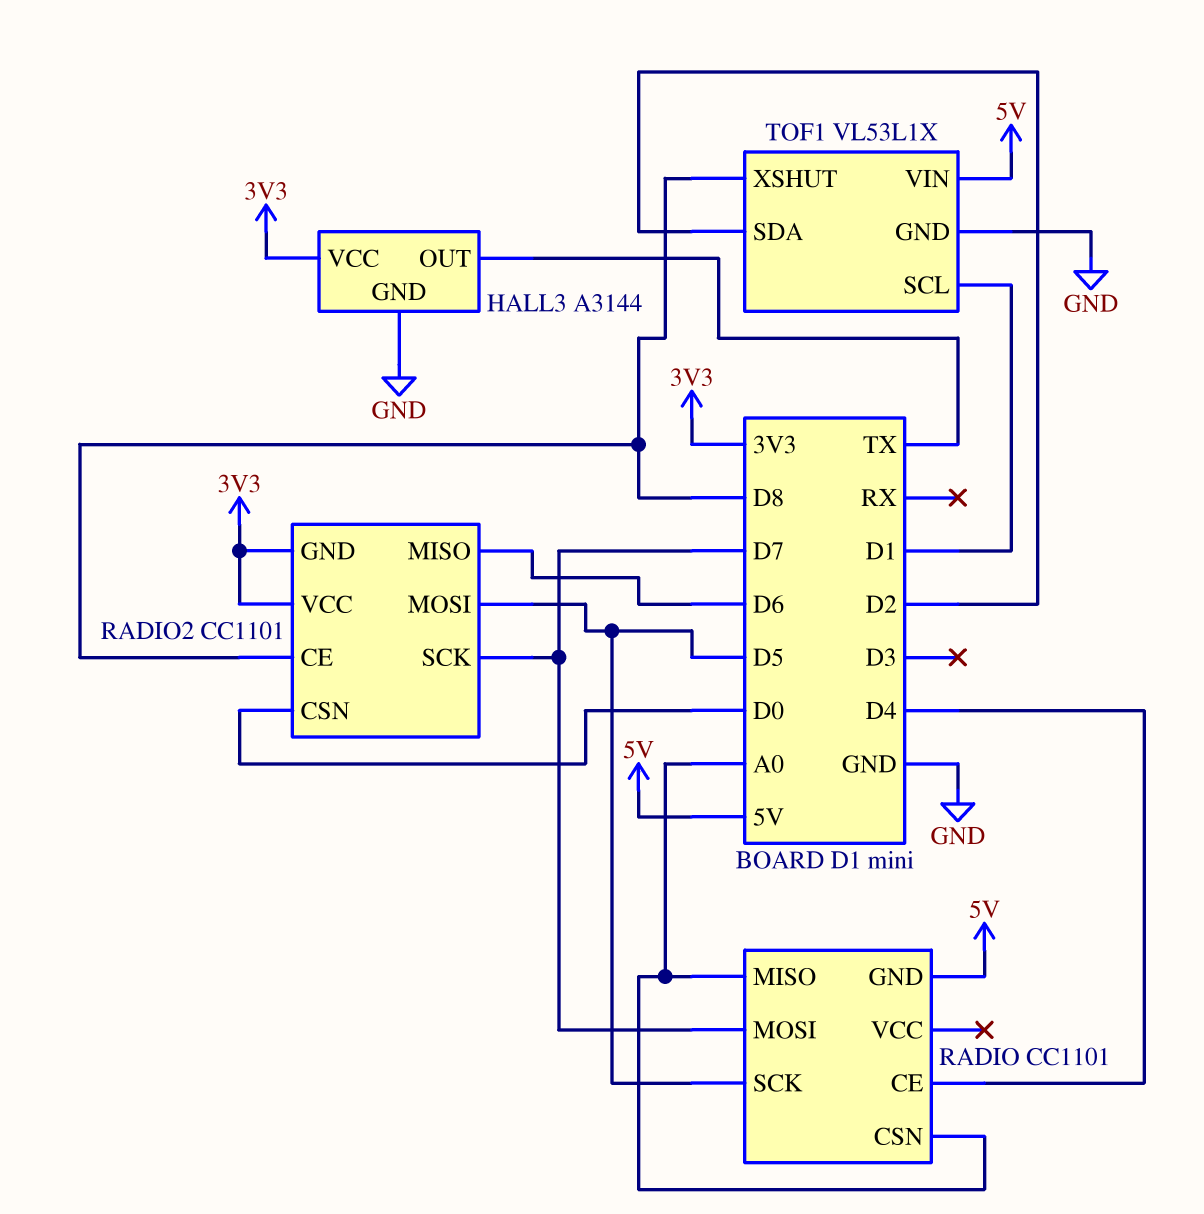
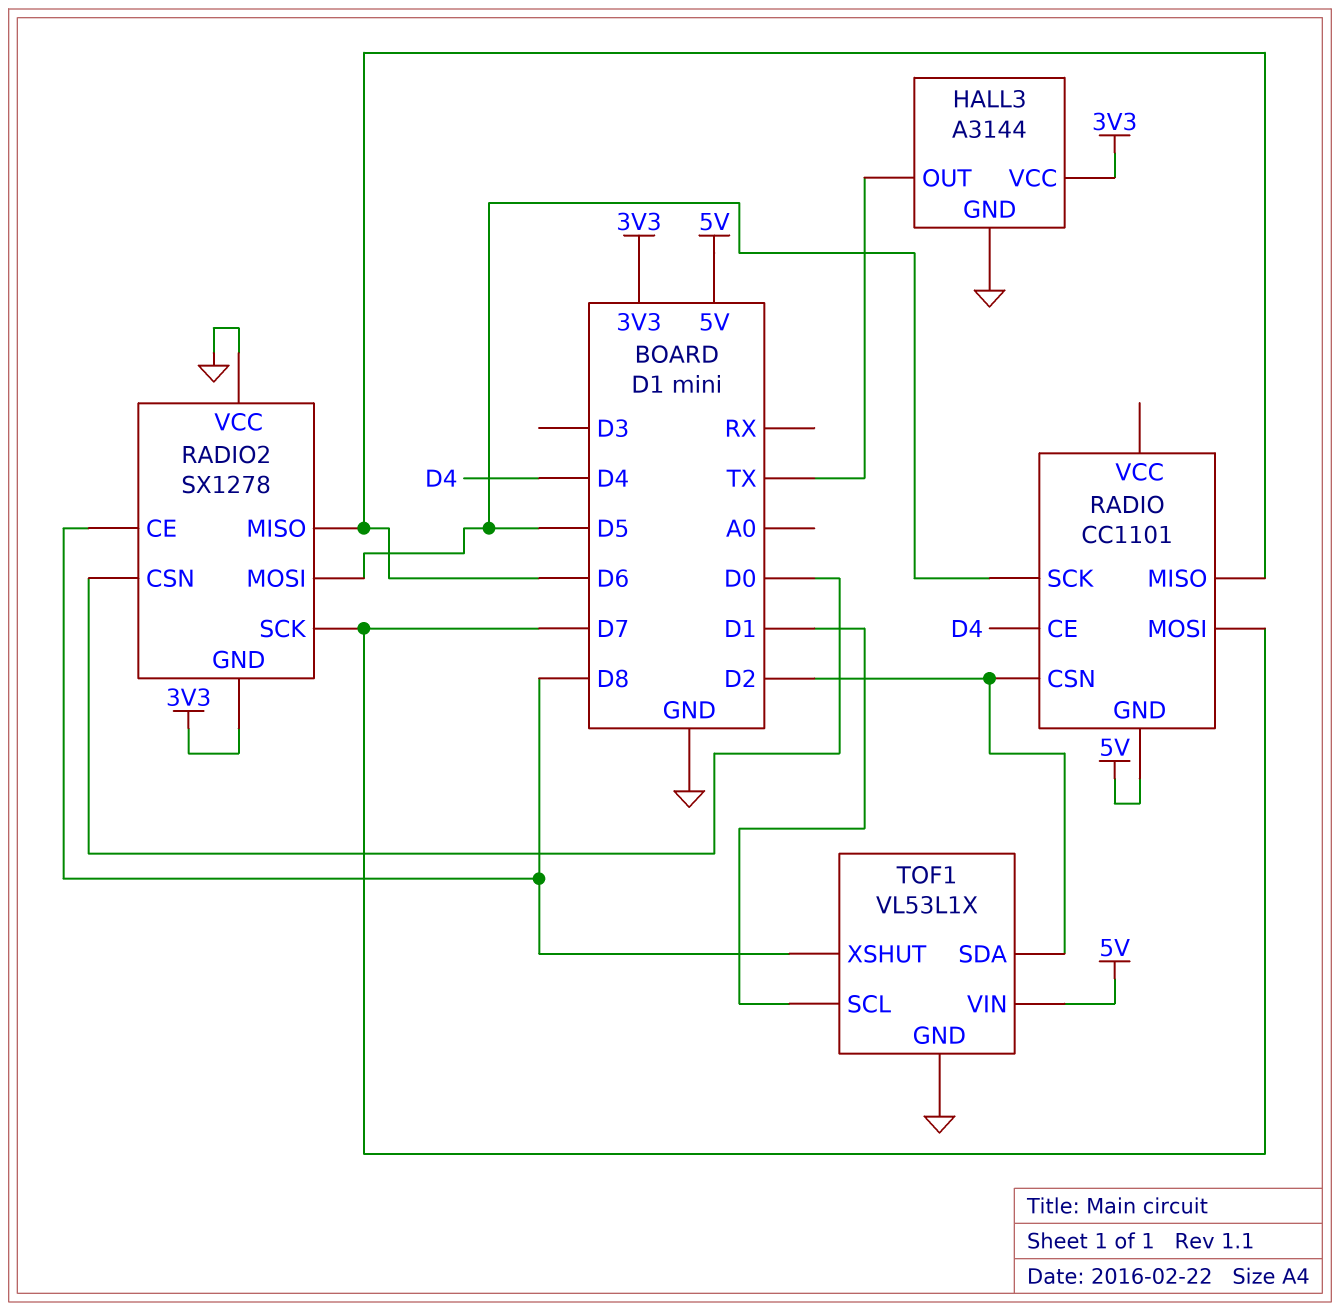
RADIO pin CSN: A0 -> D2
RADIO pin MISO: A0 -> D6
RADIO2: CC1101 -> SX1278
RADIO2 pin VCC: 3V3 -> GND

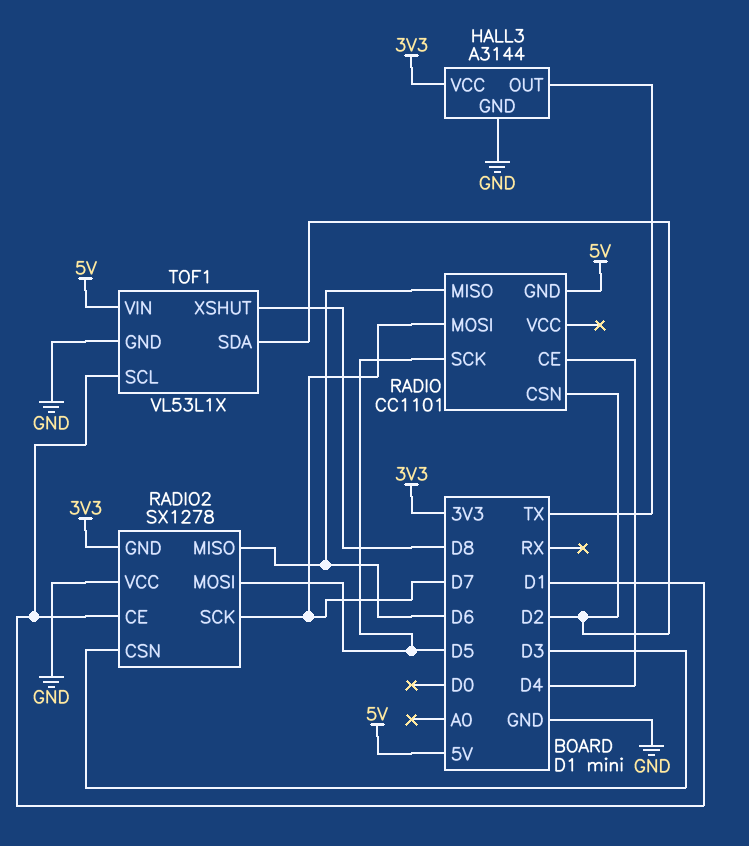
RADIO2 pin CE: D8 -> D1
RADIO2 pin CSN: D0 -> D3

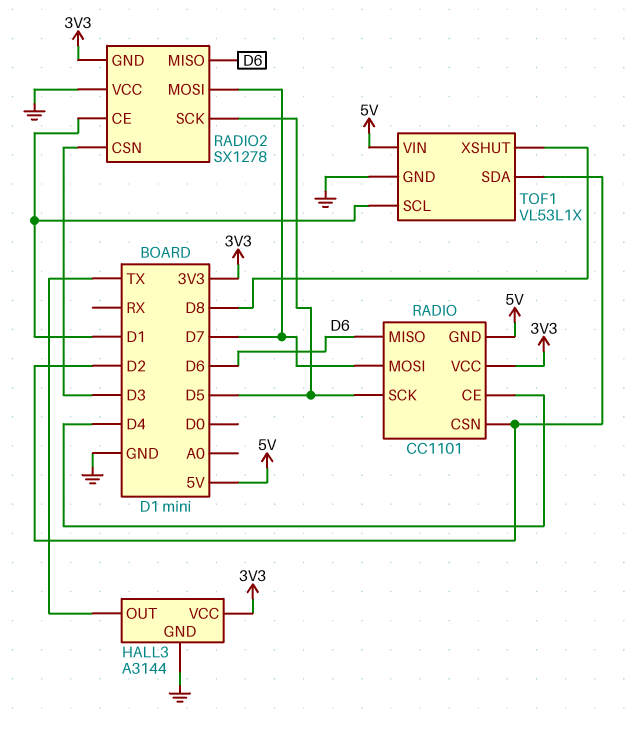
RADIO pin VCC: none -> 3V3
RADIO2 pin MOSI: D5 -> D7
RADIO2 pin SCK: D7 -> D5

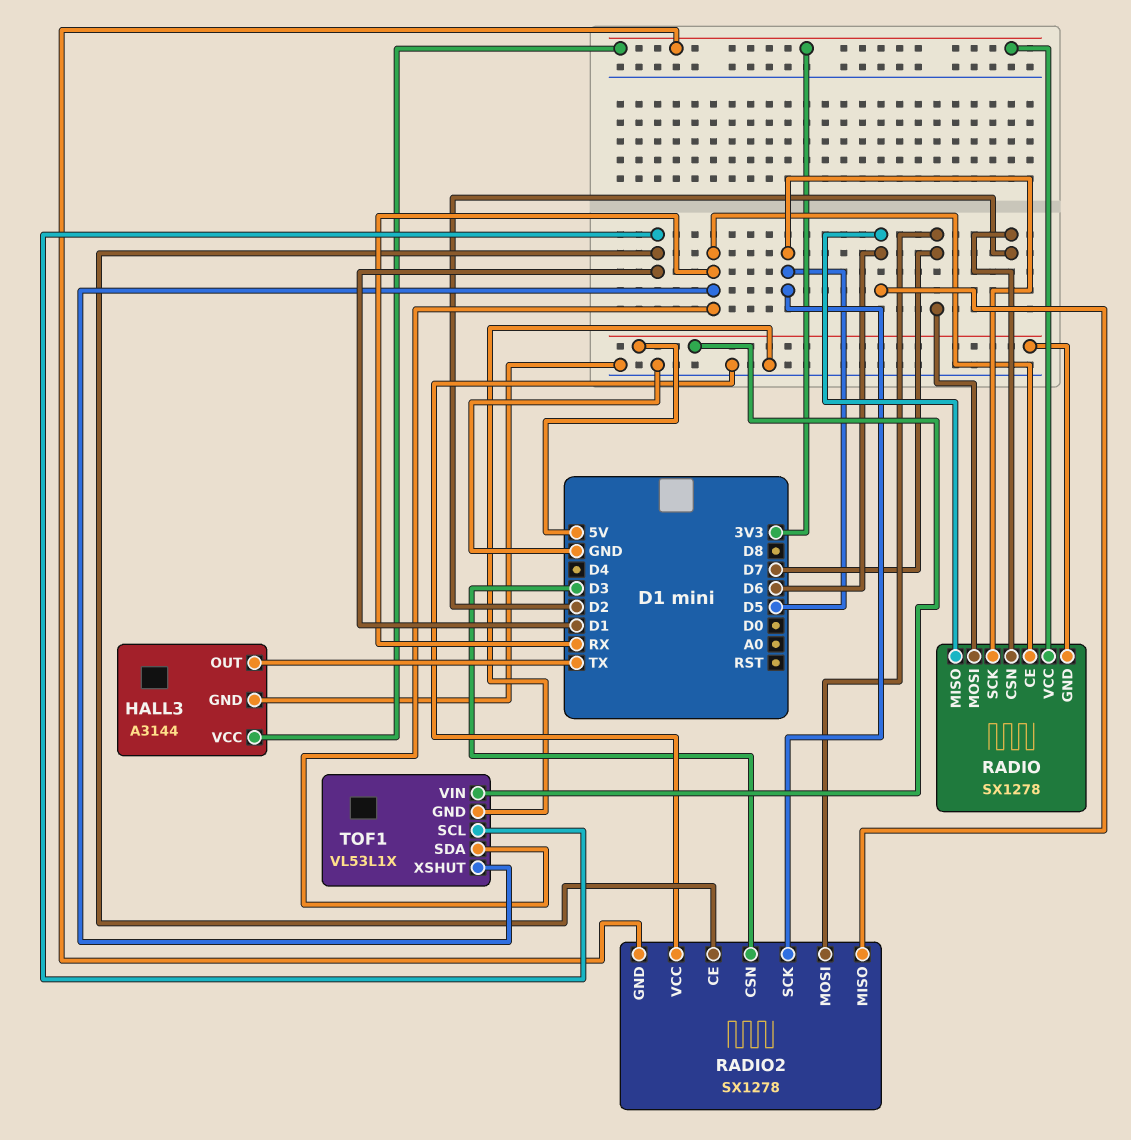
RADIO: CC1101 -> SX1278
RADIO pin CE: D4 -> RX
TOF1 pin SDA: D2 -> RX
TOF1 pin XSHUT: D8 -> RX

